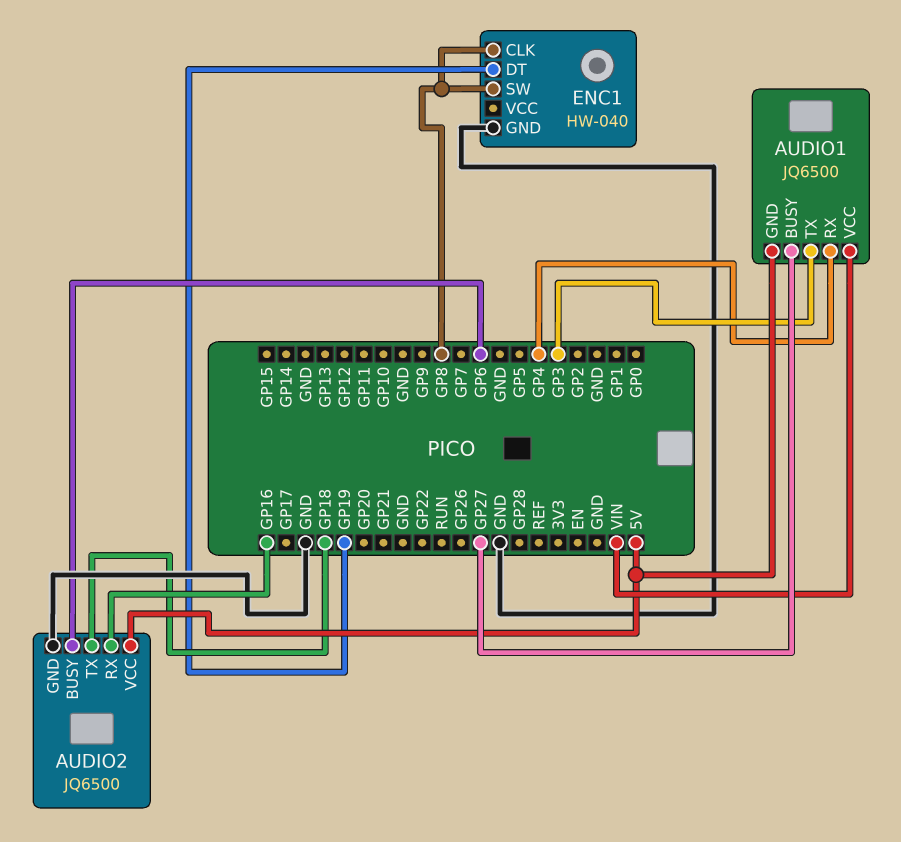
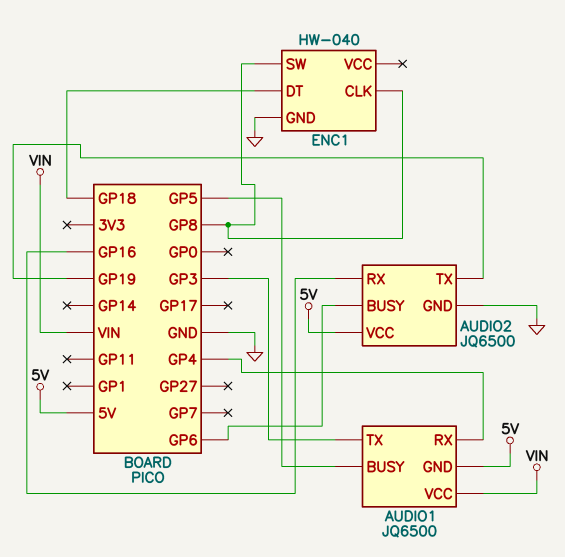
AUDIO1 pin BUSY: GP27 -> GP5
AUDIO2 pin TX: GP18 -> GP19
ENC1 pin DT: GP19 -> GP18

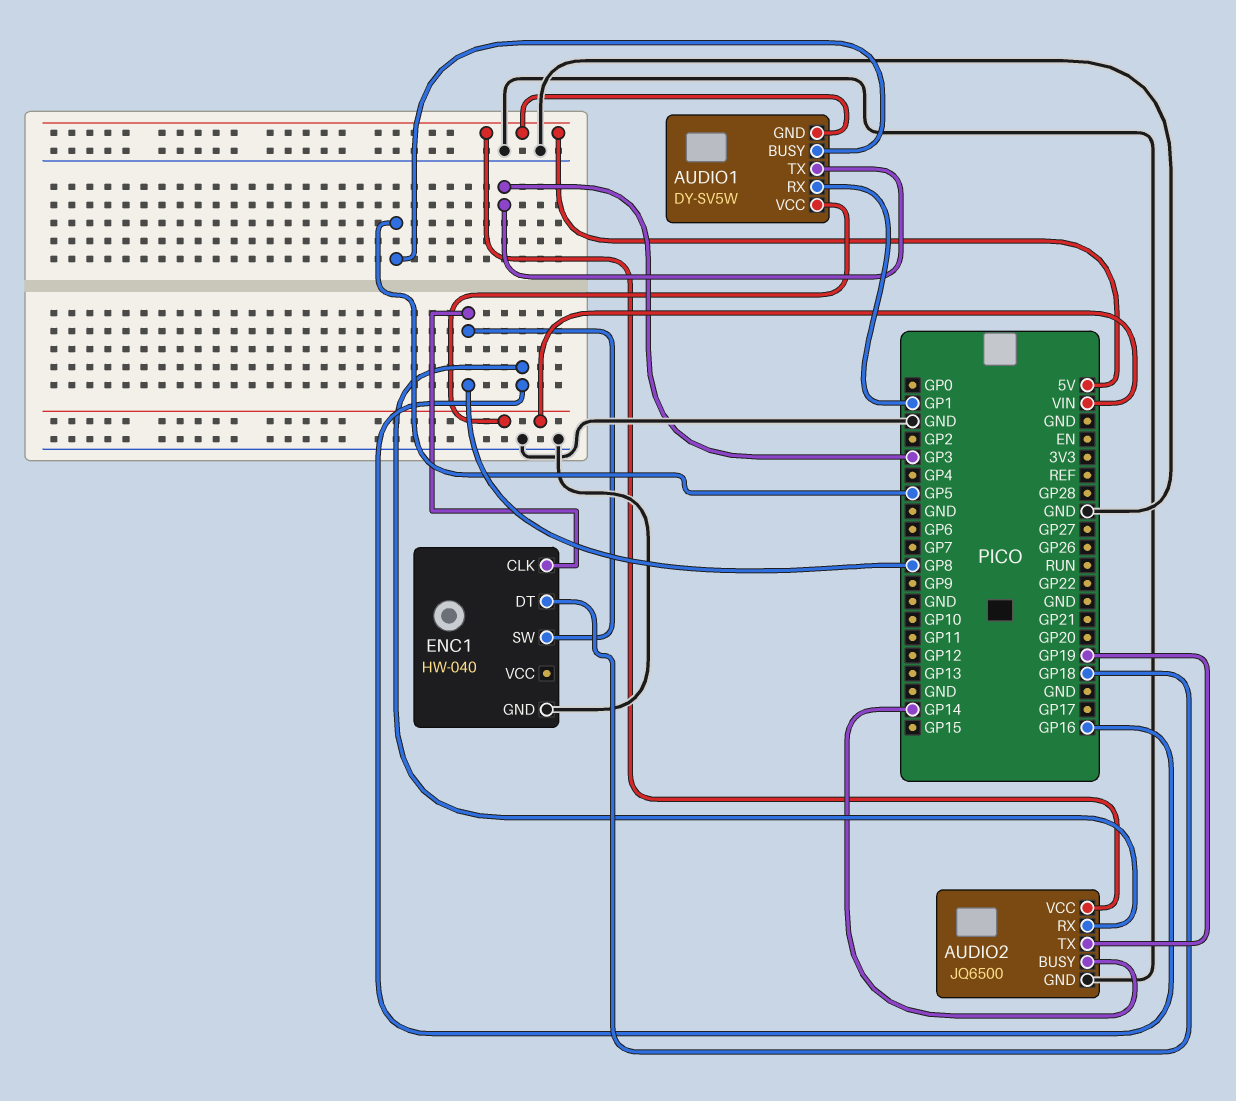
AUDIO1: JQ6500 -> DY-SV5W
AUDIO1 pin RX: GP4 -> GP1
AUDIO2 pin BUSY: GP6 -> GP14

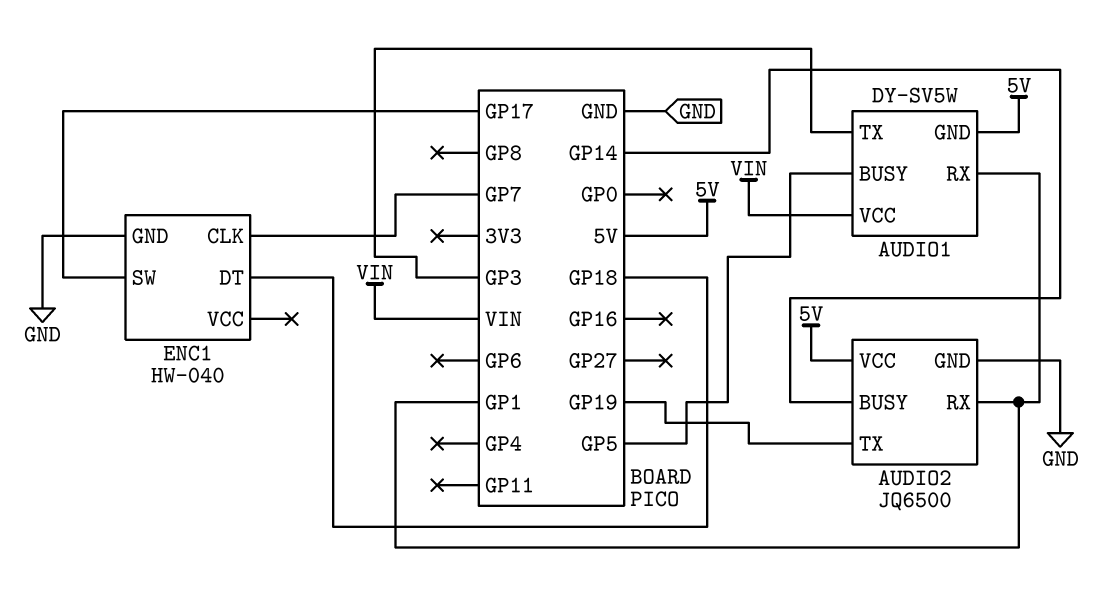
AUDIO2 pin RX: GP16 -> GP1
ENC1 pin CLK: GP8 -> GP7
ENC1 pin SW: GP8 -> GP17

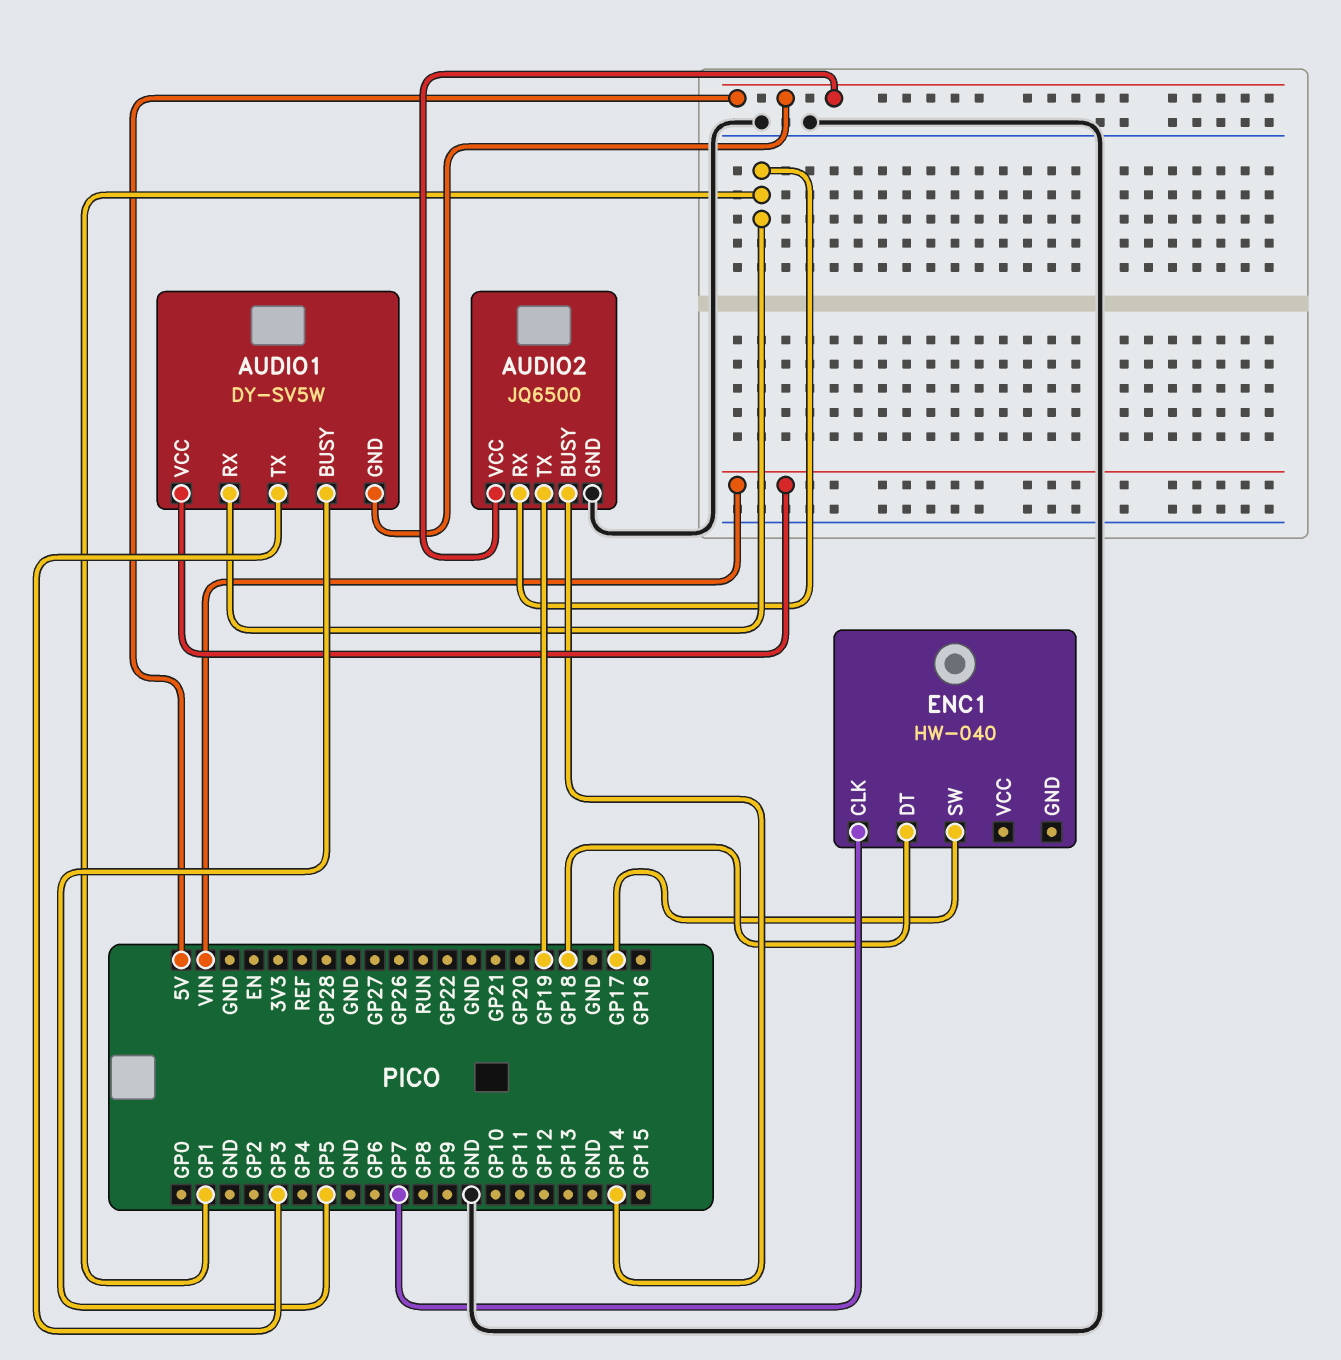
ENC1 pin GND: GND -> none

